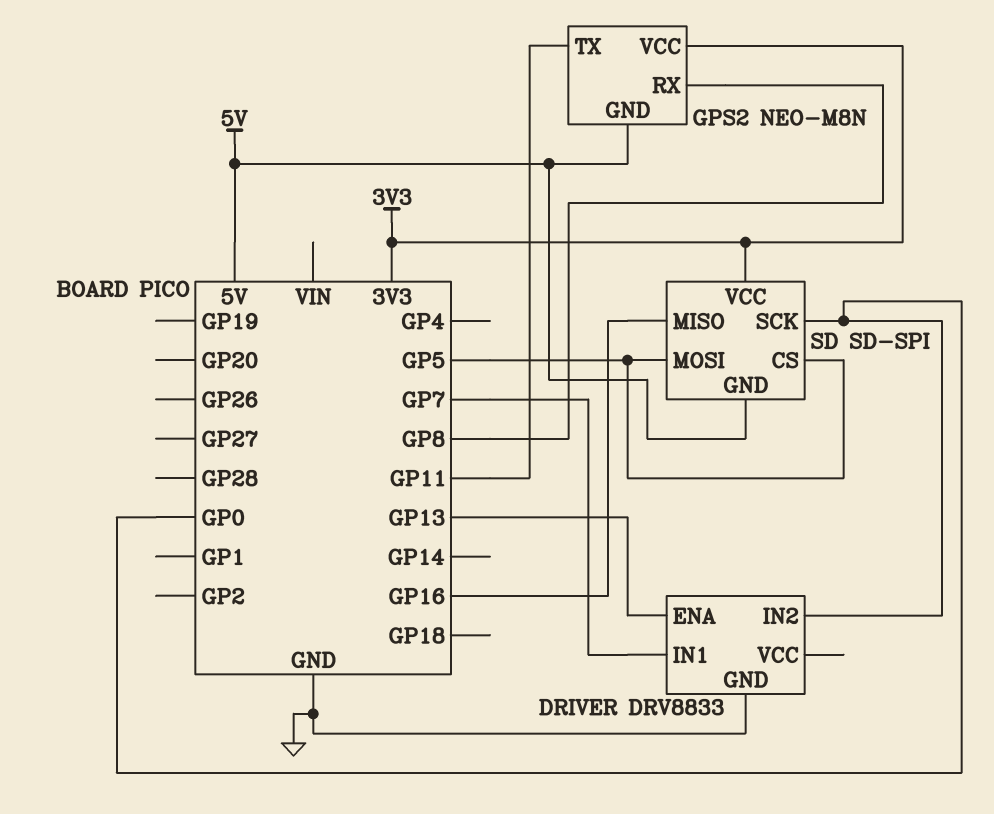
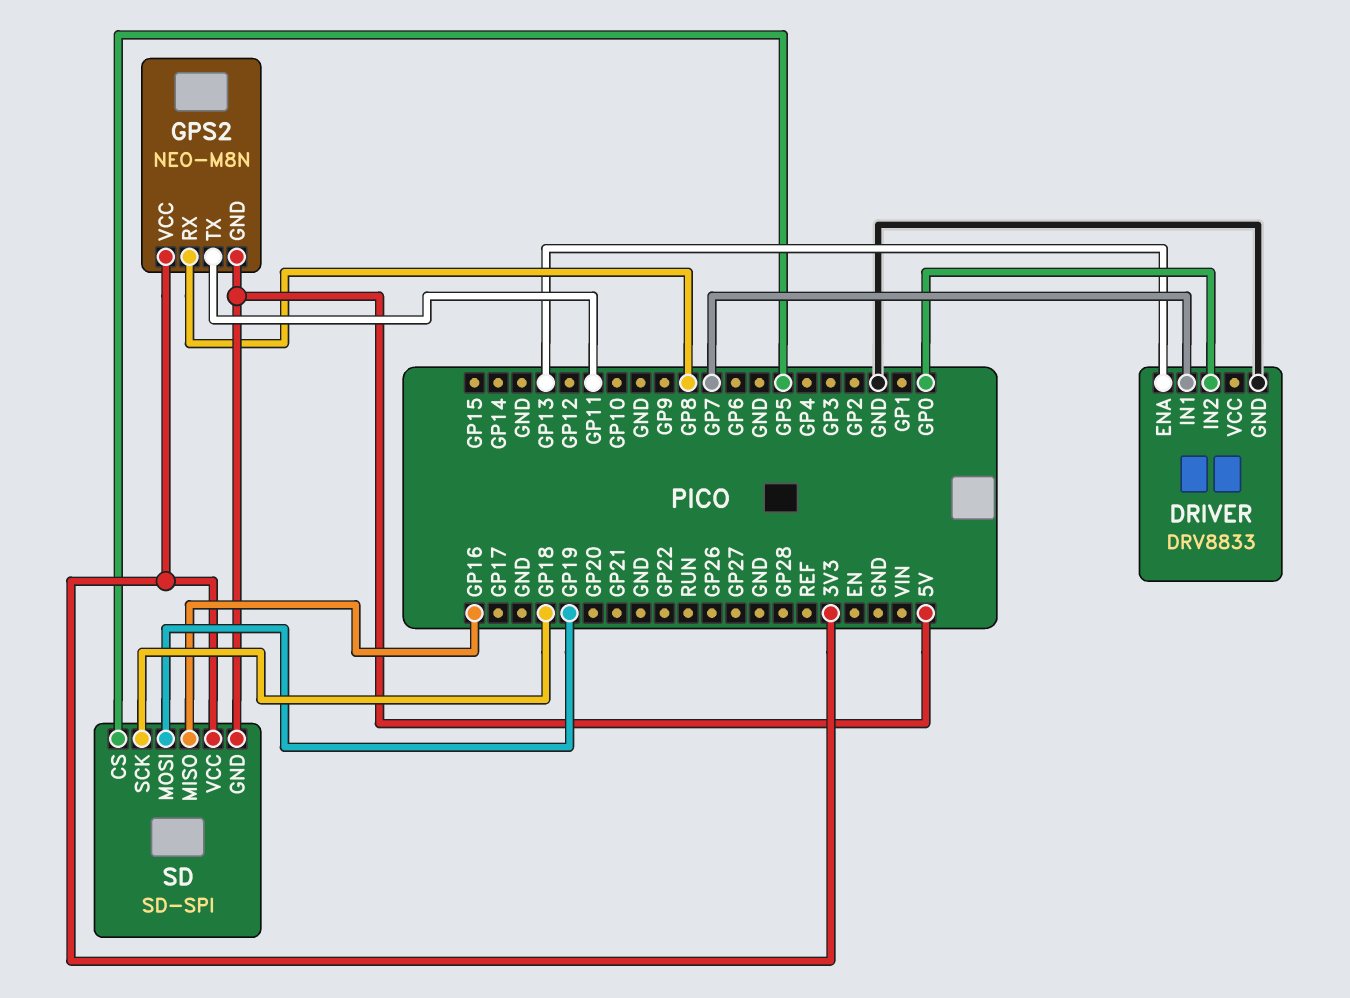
SD pin MOSI: GP5 -> GP19
SD pin SCK: GP0 -> GP18

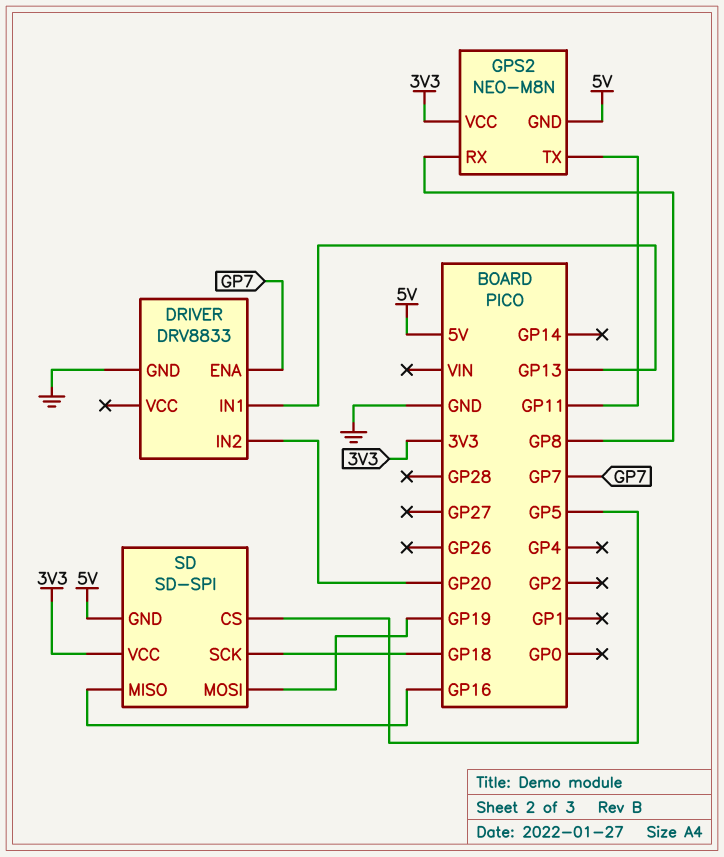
DRIVER pin ENA: GP13 -> GP7
DRIVER pin IN1: GP7 -> GP13
DRIVER pin IN2: GP0 -> GP20

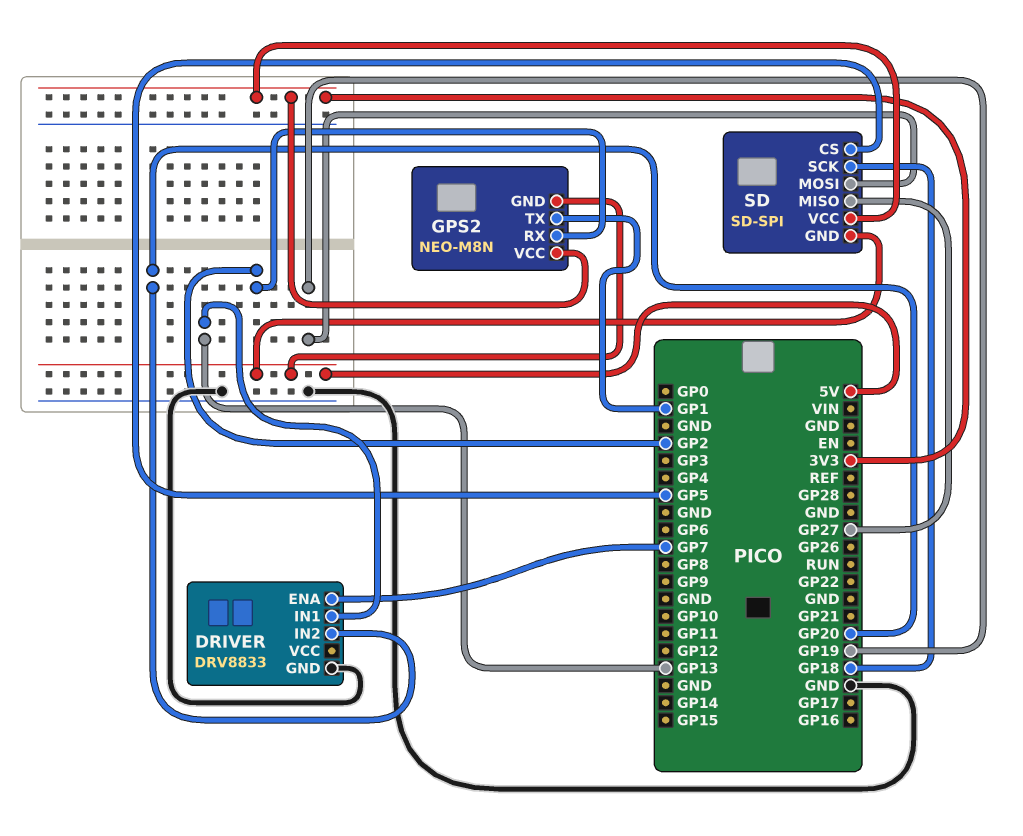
GPS2 pin RX: GP8 -> GP2
GPS2 pin TX: GP11 -> GP1
SD pin MISO: GP16 -> GP27

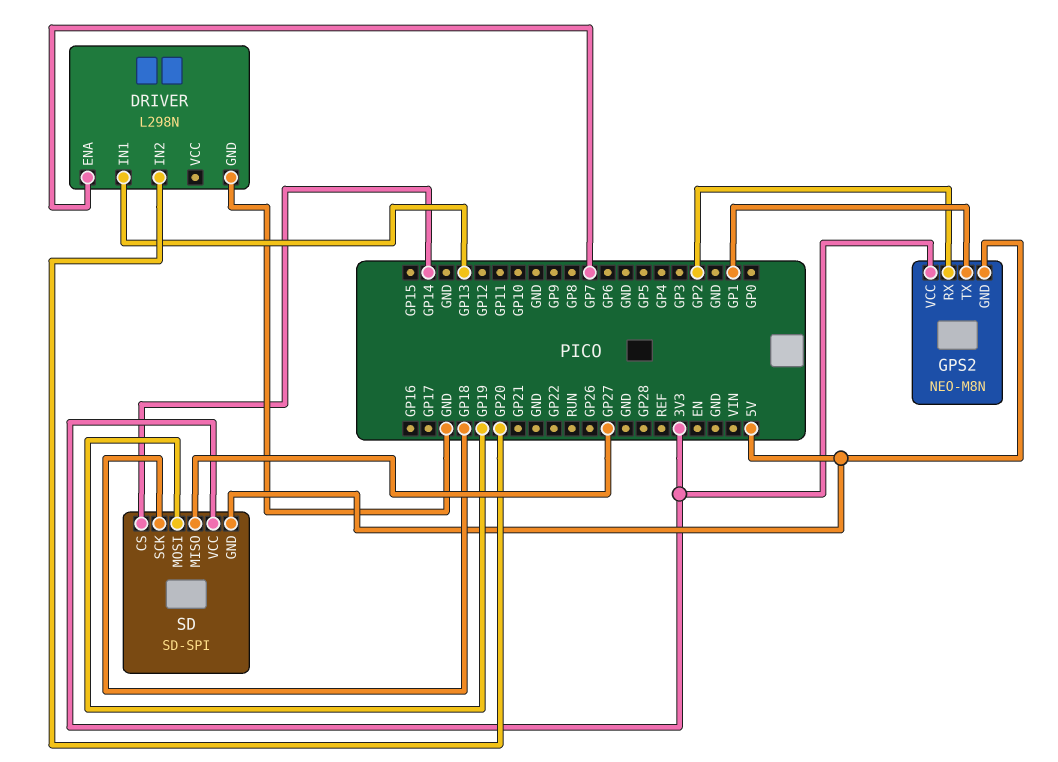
DRIVER: DRV8833 -> L298N
SD pin CS: GP5 -> GP14

